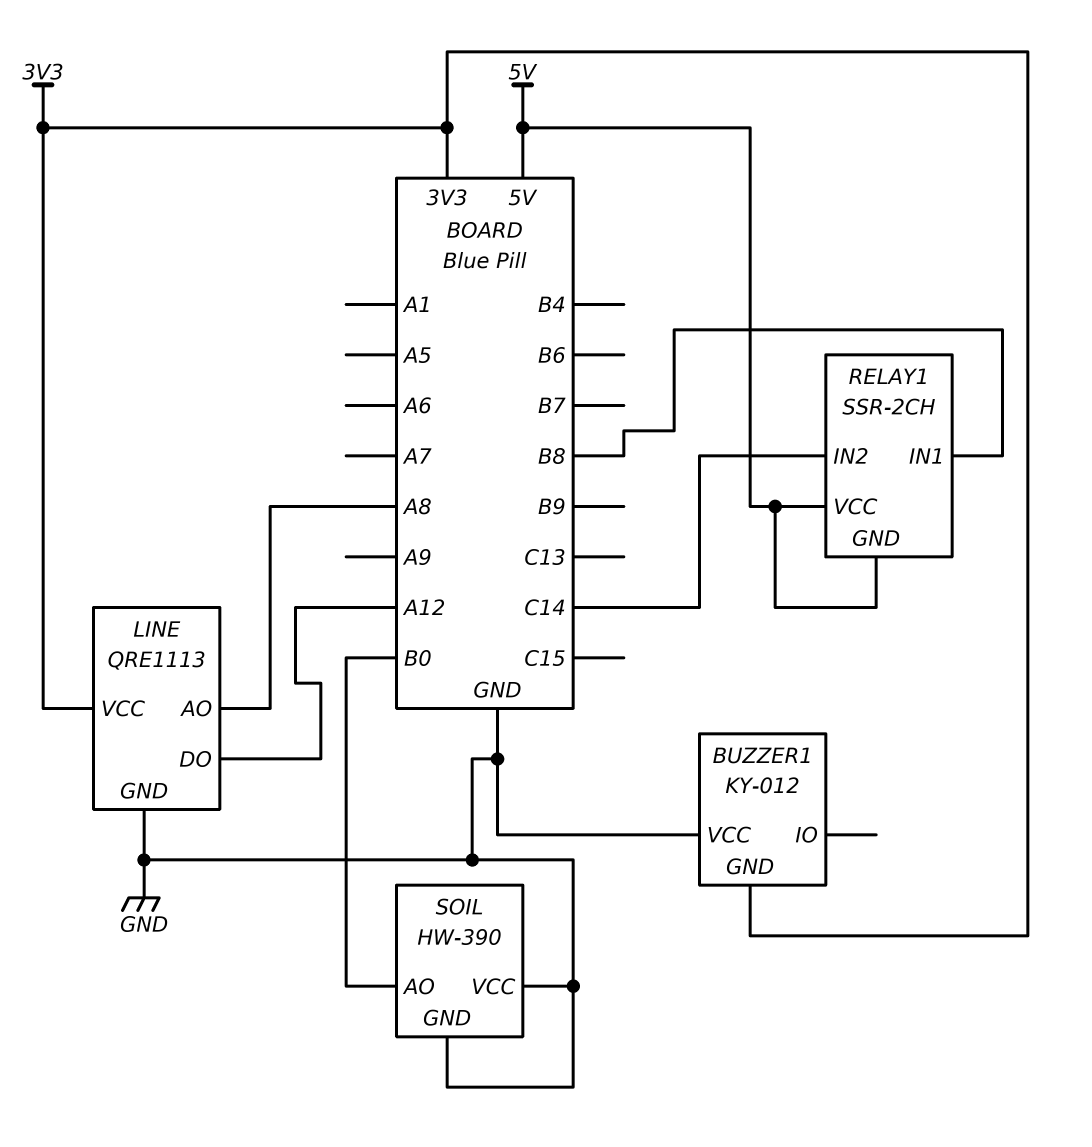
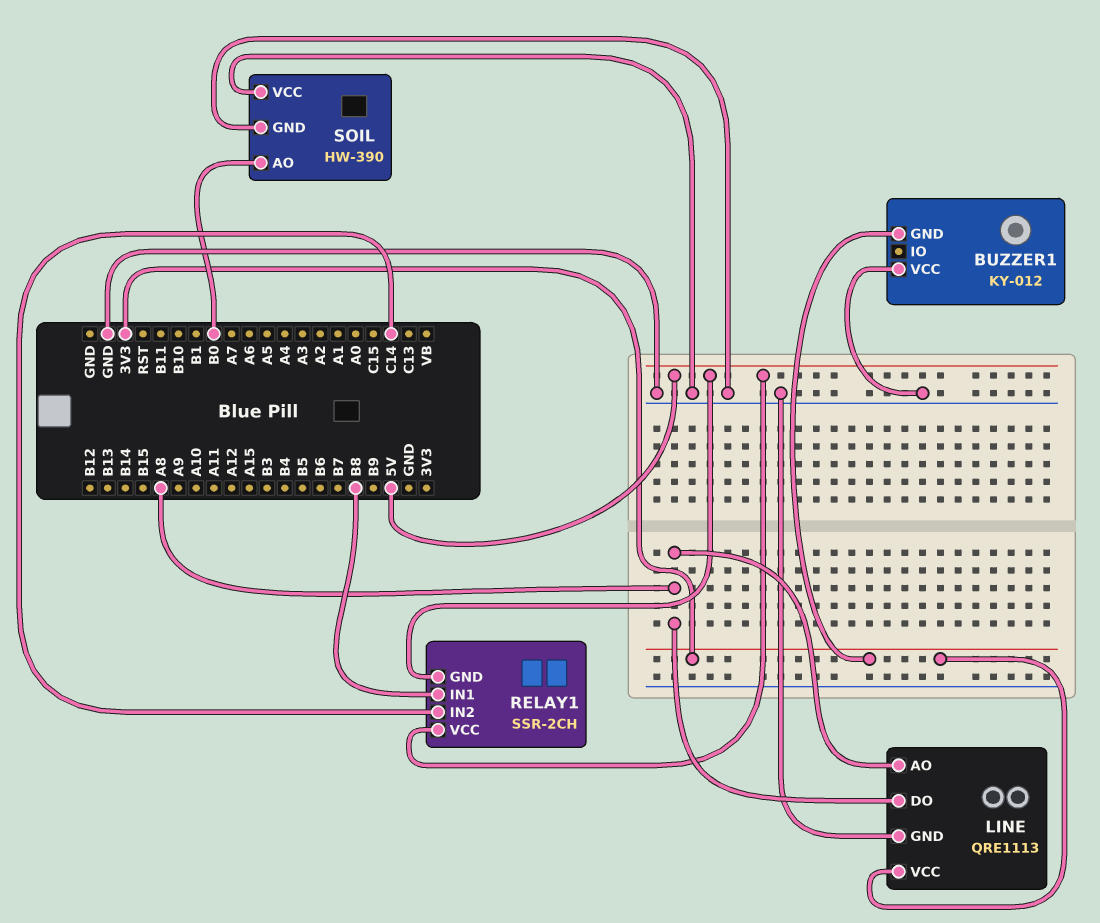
LINE pin DO: A12 -> A8

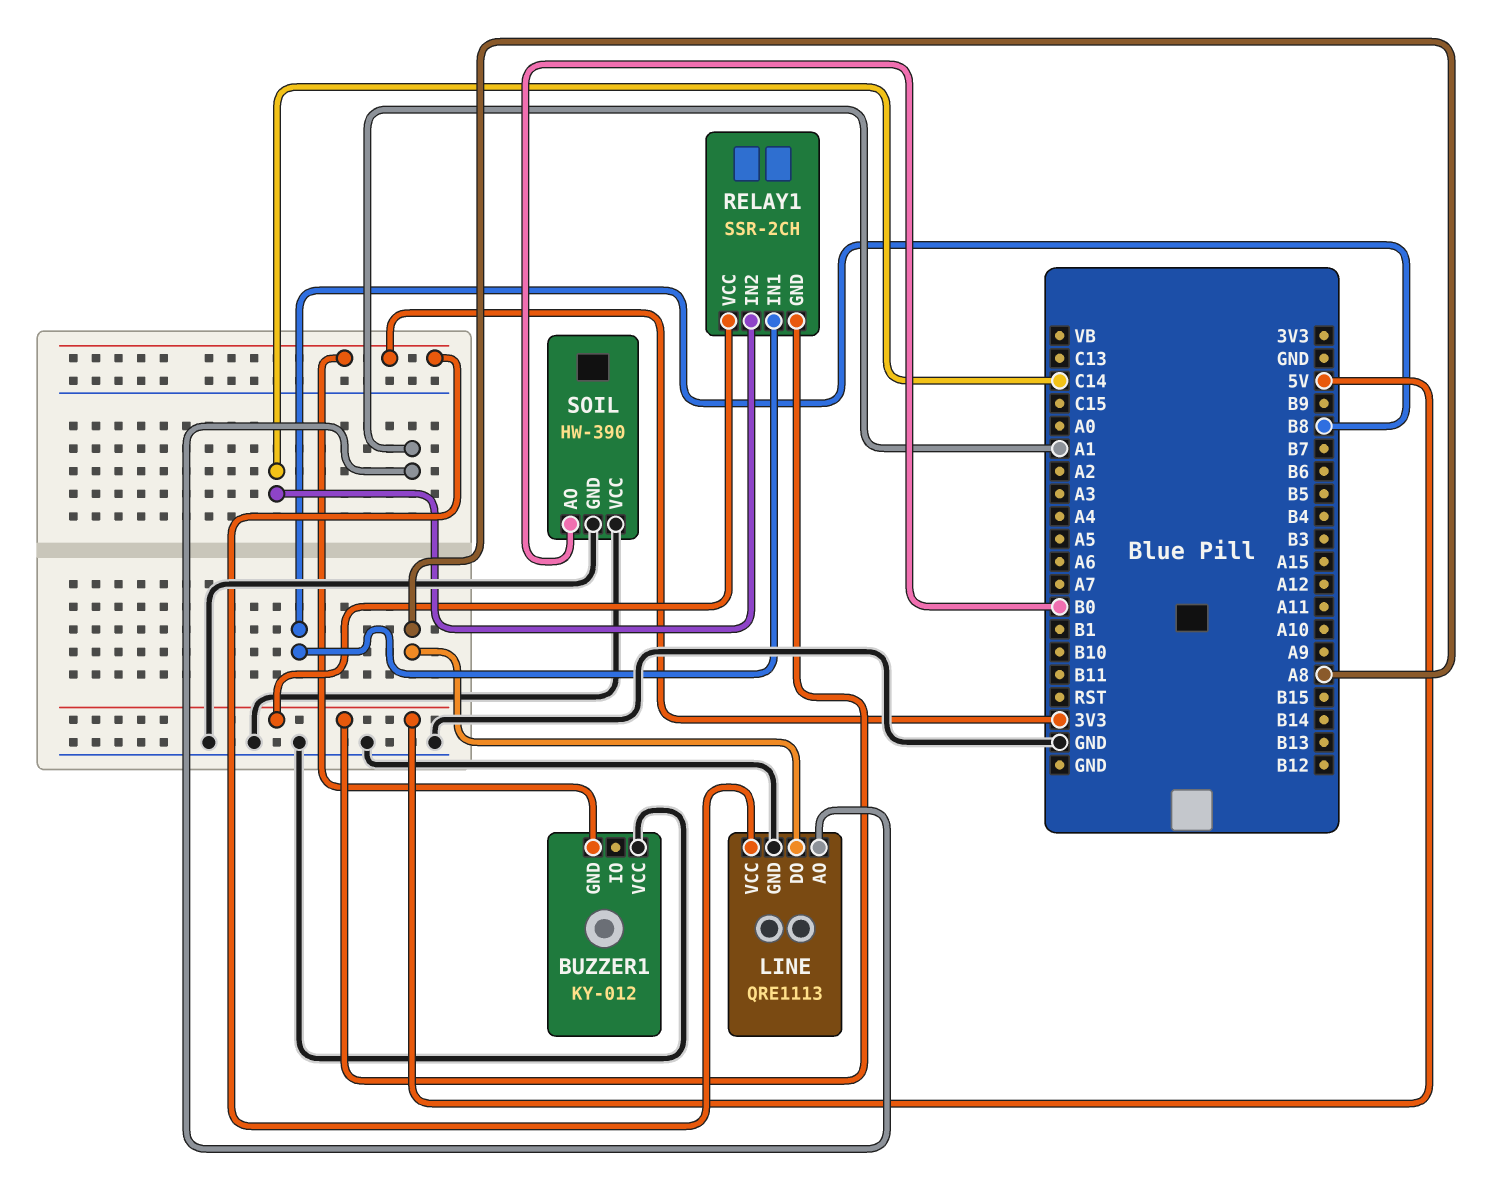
LINE pin AO: A8 -> A1

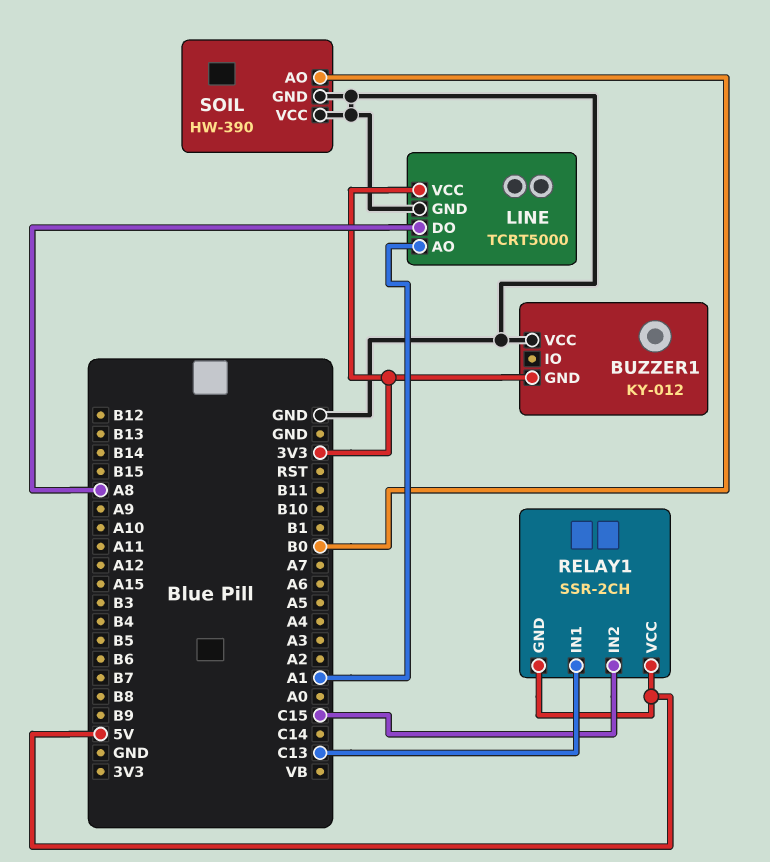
LINE: QRE1113 -> TCRT5000
RELAY1 pin IN1: B8 -> C13
RELAY1 pin IN2: C14 -> C15

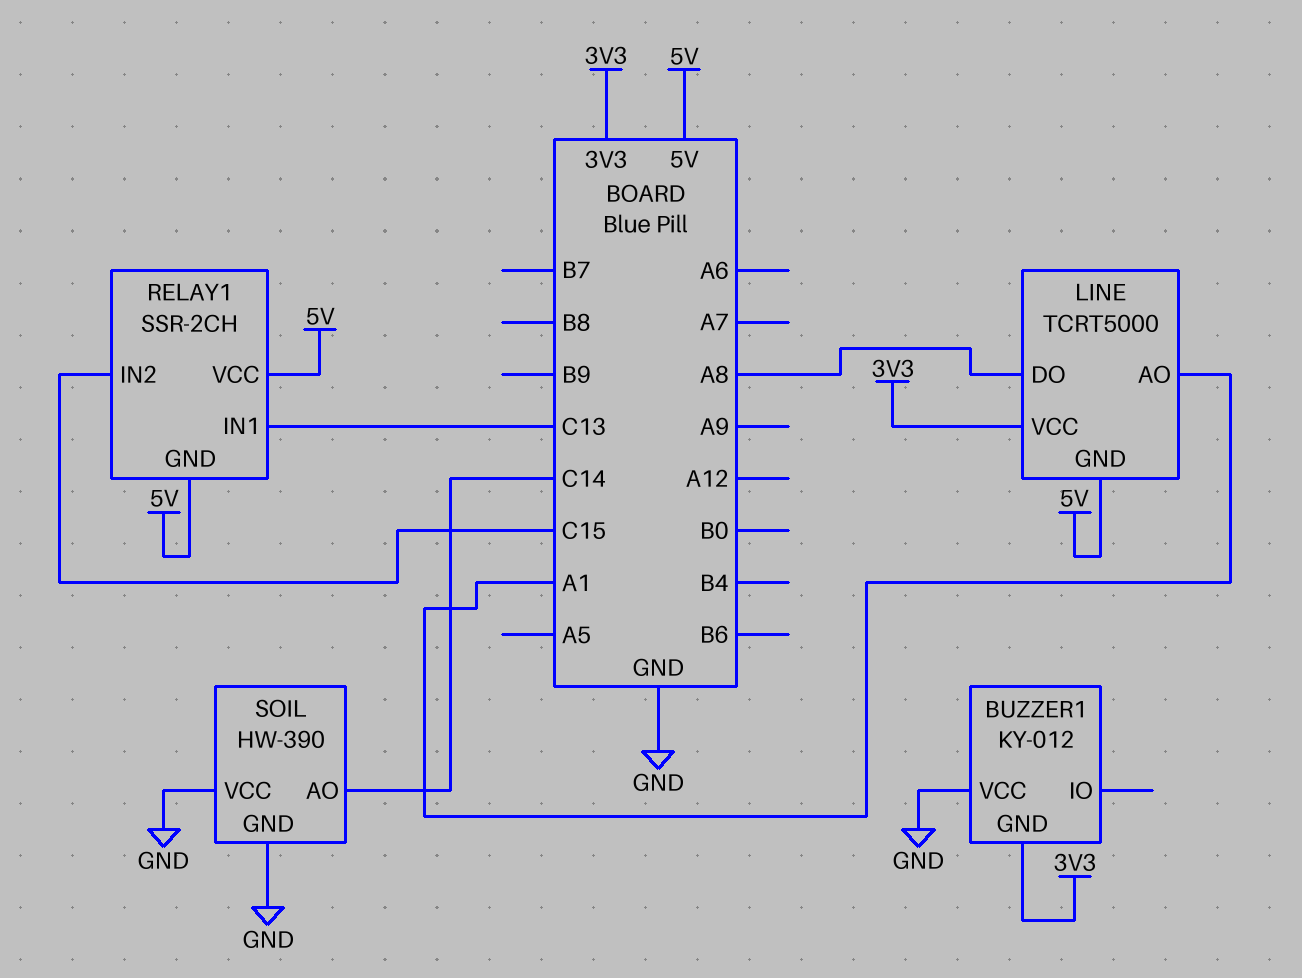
LINE pin GND: GND -> 5V
SOIL pin AO: B0 -> C14

